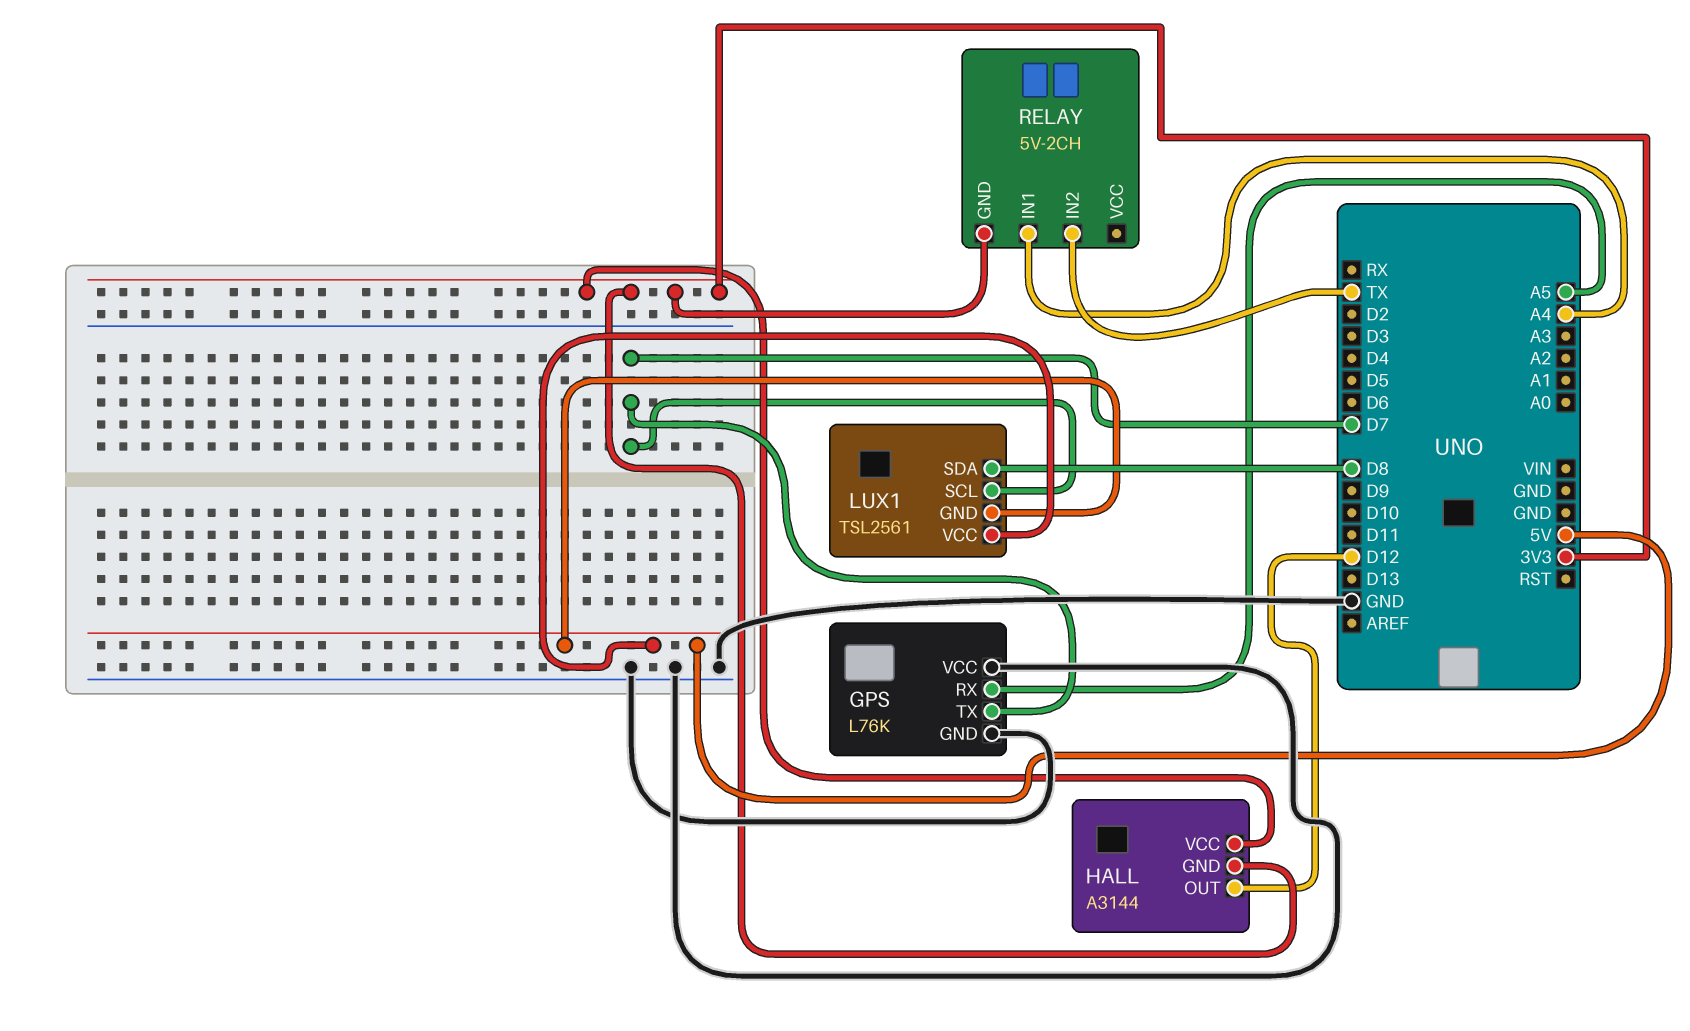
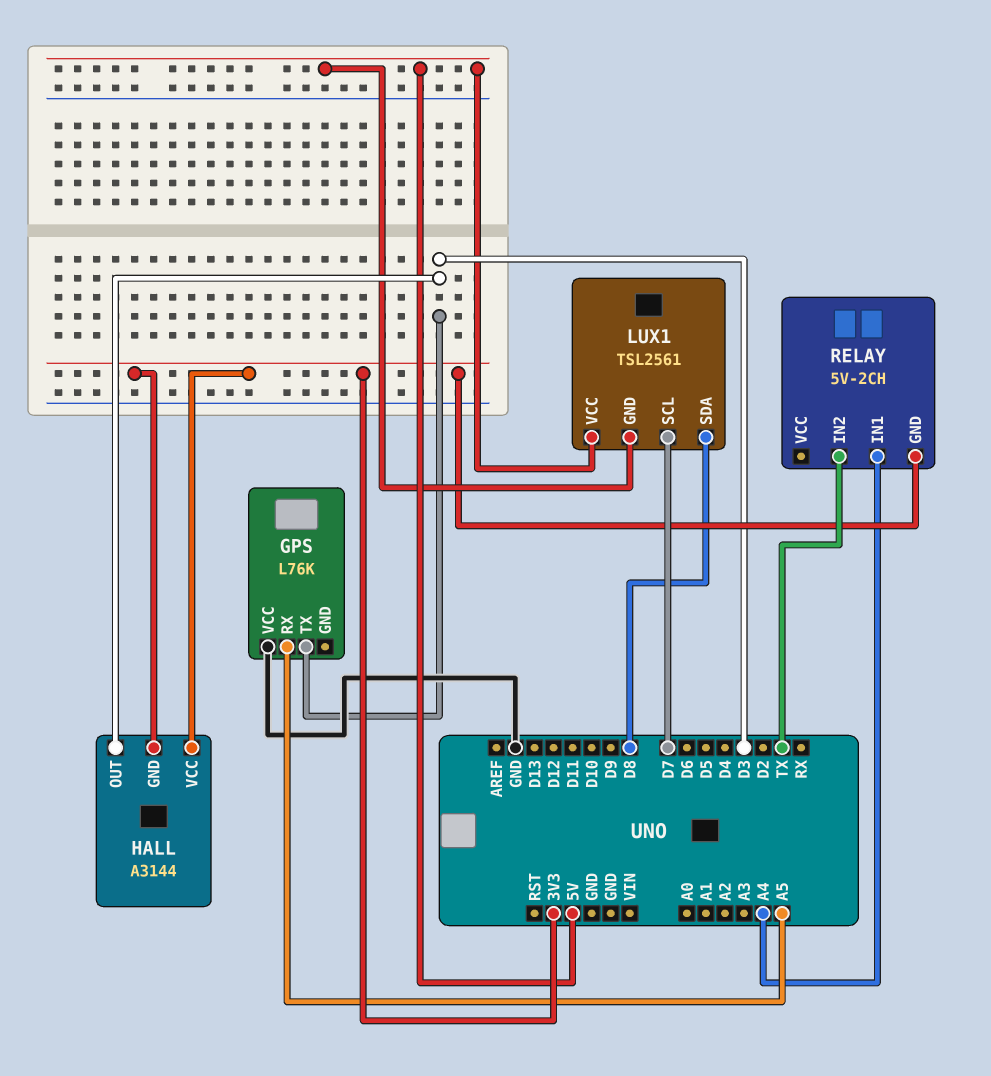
GPS pin GND: GND -> none
GPS pin TX: D7 -> D3
HALL pin OUT: D12 -> D3

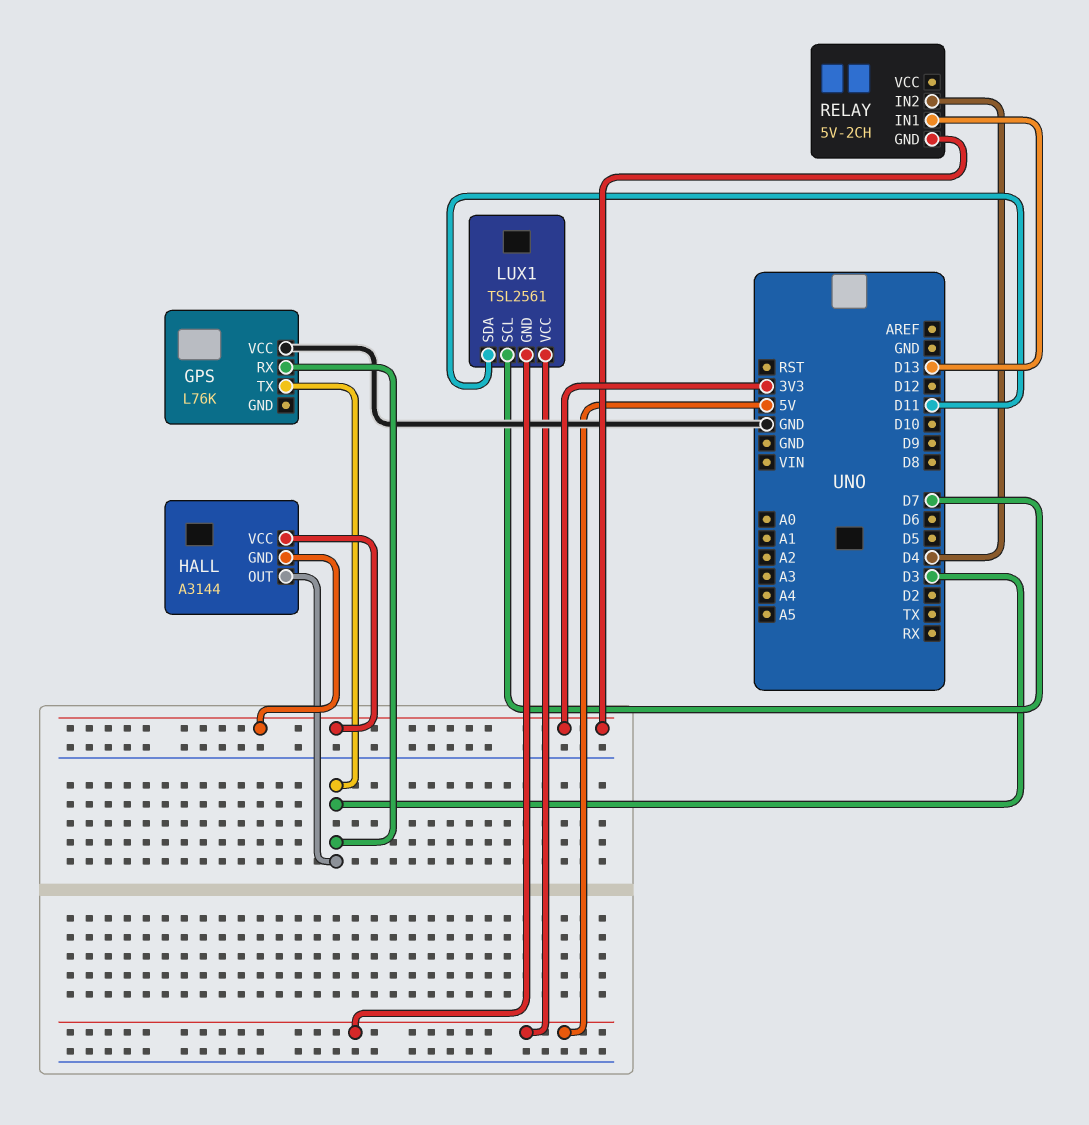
GPS pin RX: A5 -> D3
LUX1 pin SDA: D8 -> D11
RELAY pin IN1: A4 -> D13
RELAY pin IN2: TX -> D4

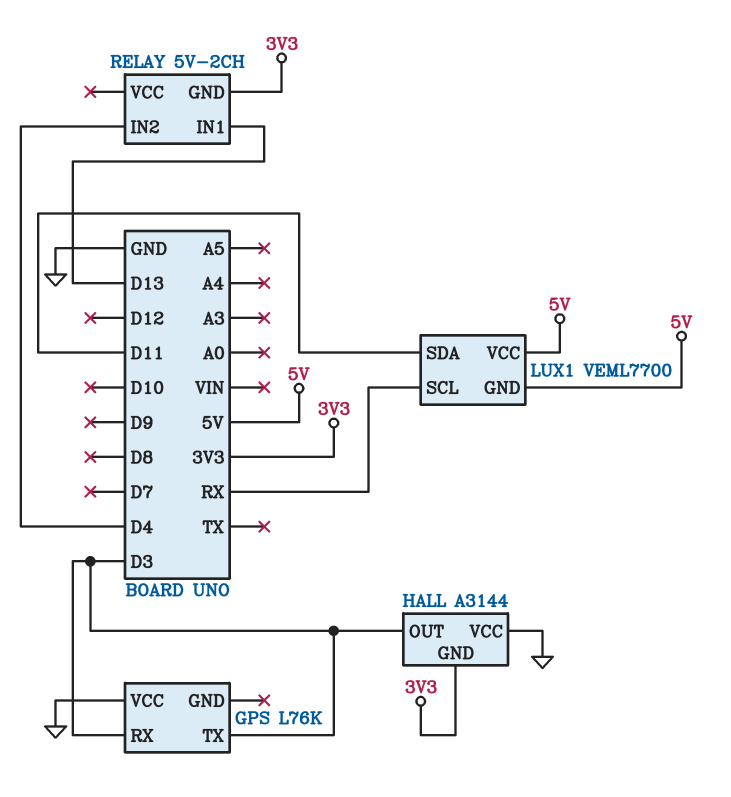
HALL pin VCC: 3V3 -> GND
LUX1: TSL2561 -> VEML7700
LUX1 pin SCL: D7 -> RX

